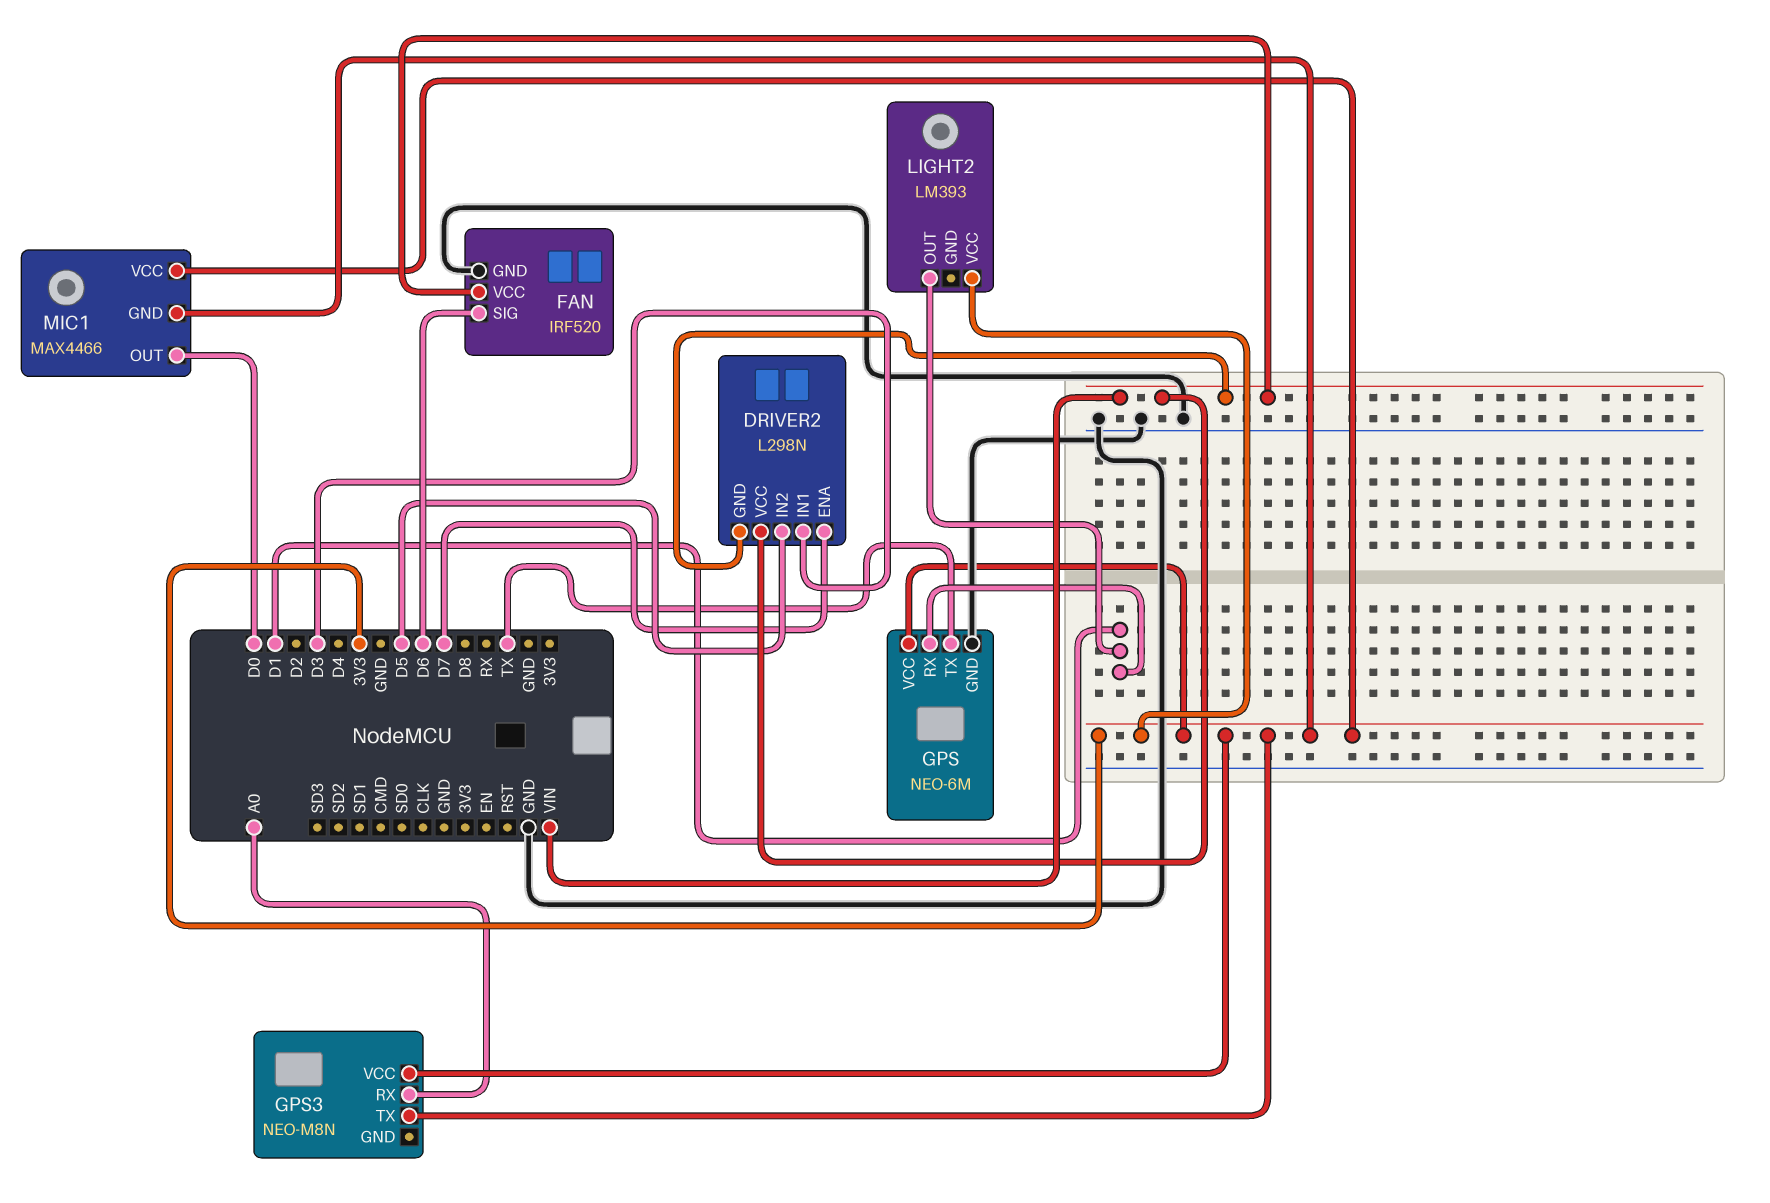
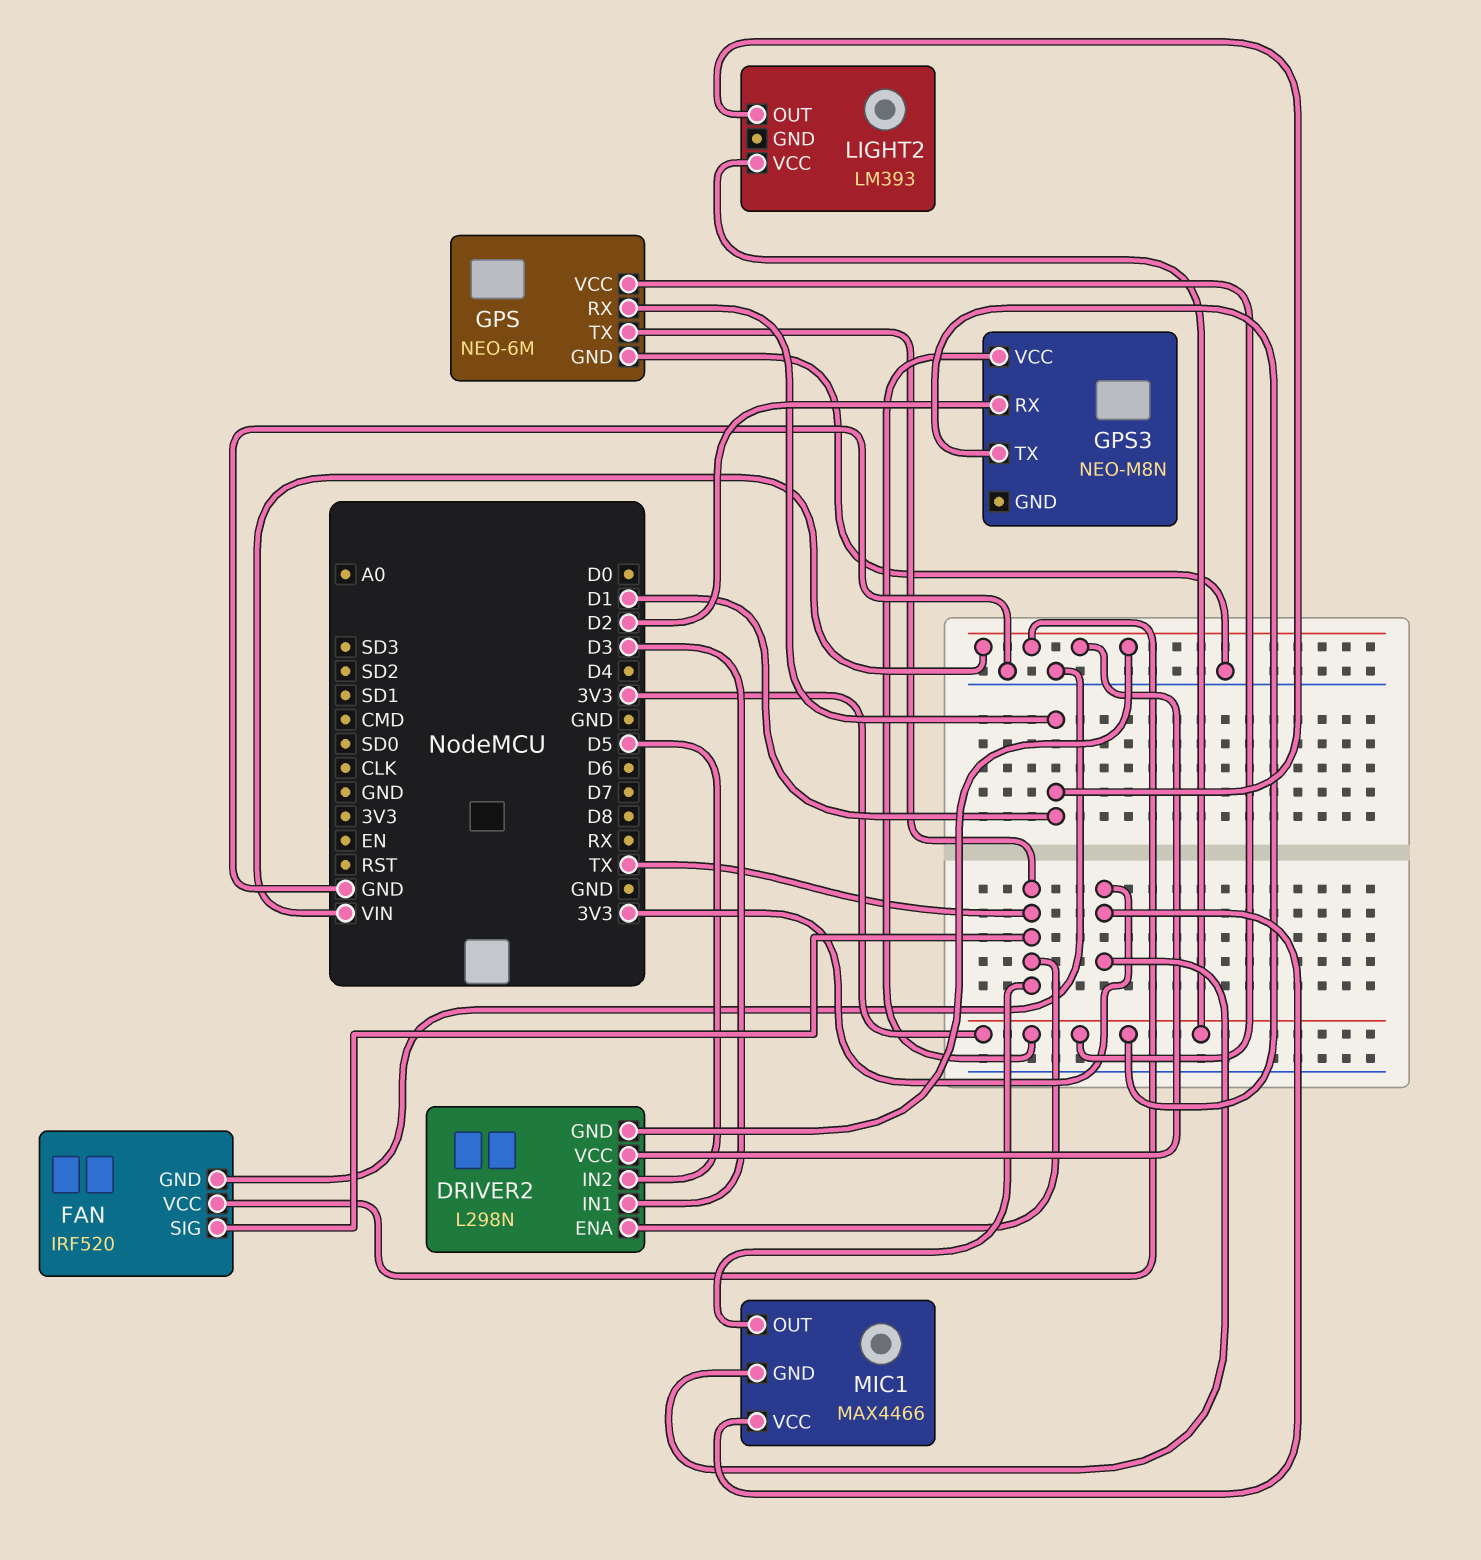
DRIVER2 pin ENA: D7 -> TX
FAN pin SIG: D6 -> TX
GPS3 pin RX: A0 -> D2
MIC1 pin OUT: D0 -> TX

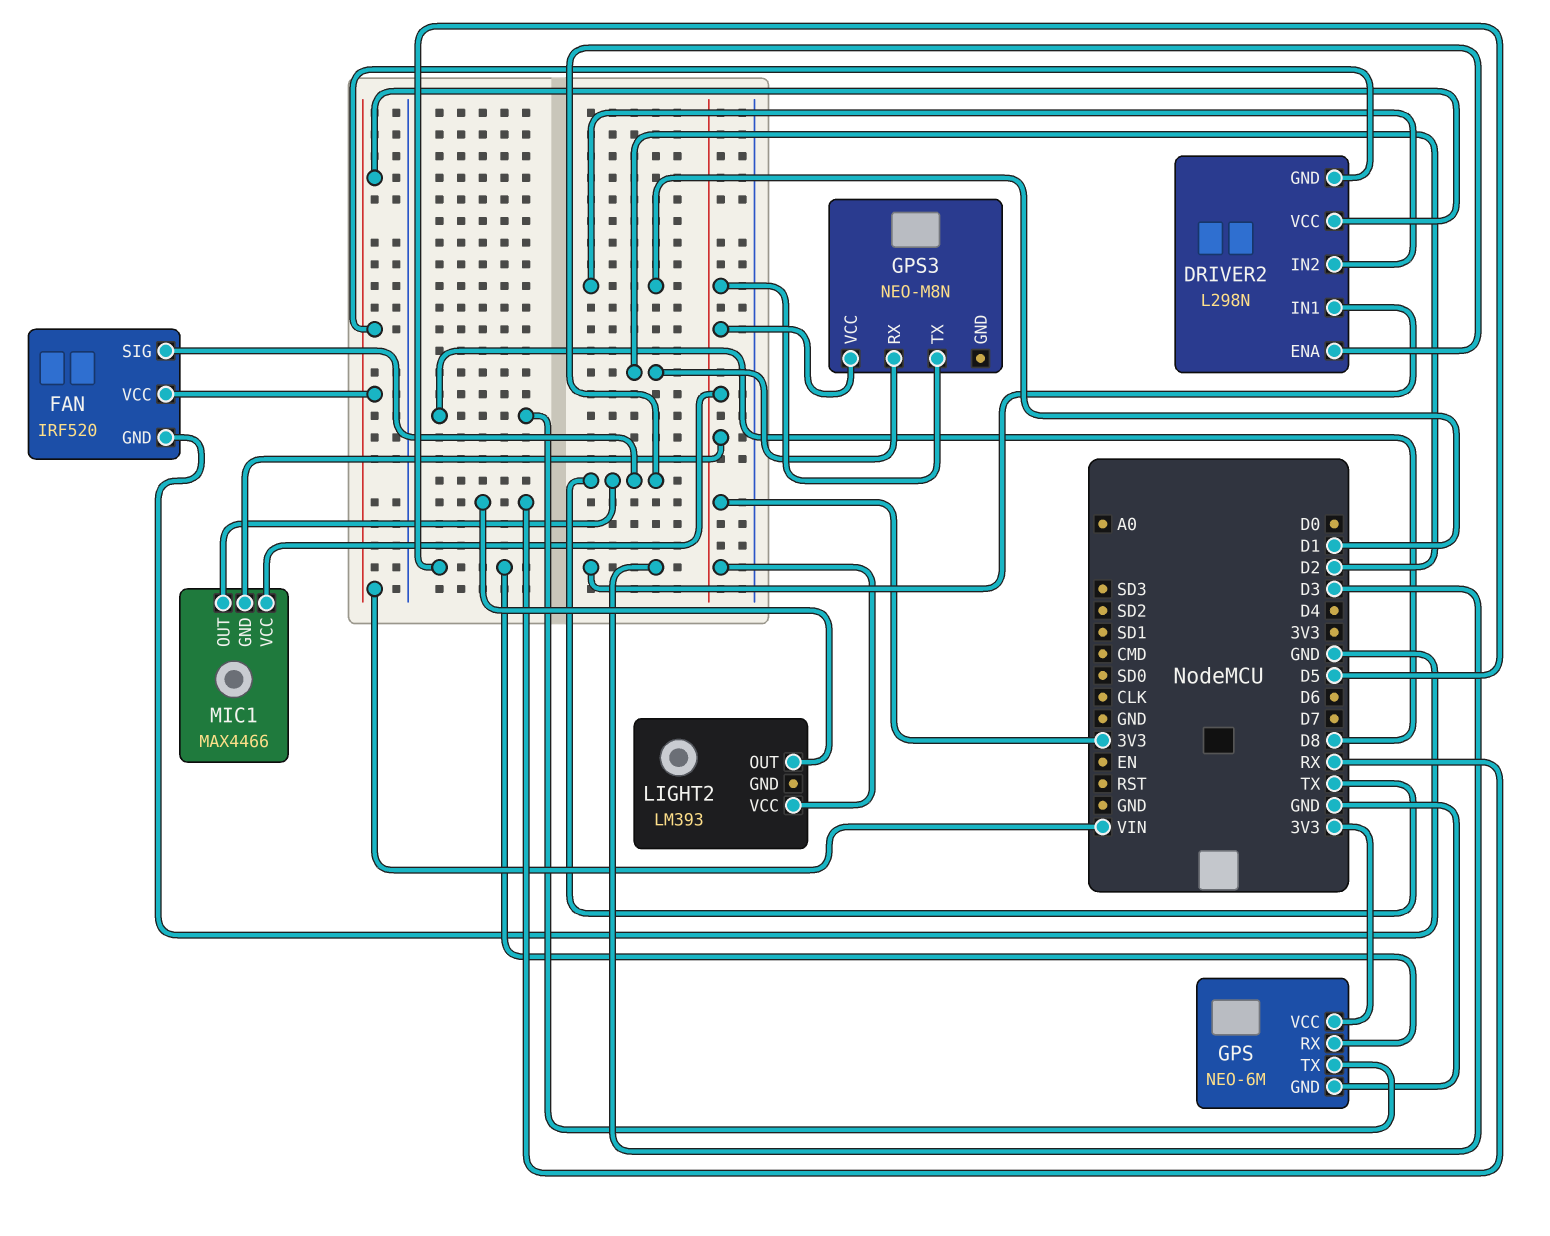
DRIVER2 pin IN2: D5 -> D1
GPS pin RX: D1 -> D5
GPS pin TX: TX -> D8
LIGHT2 pin OUT: D1 -> RX

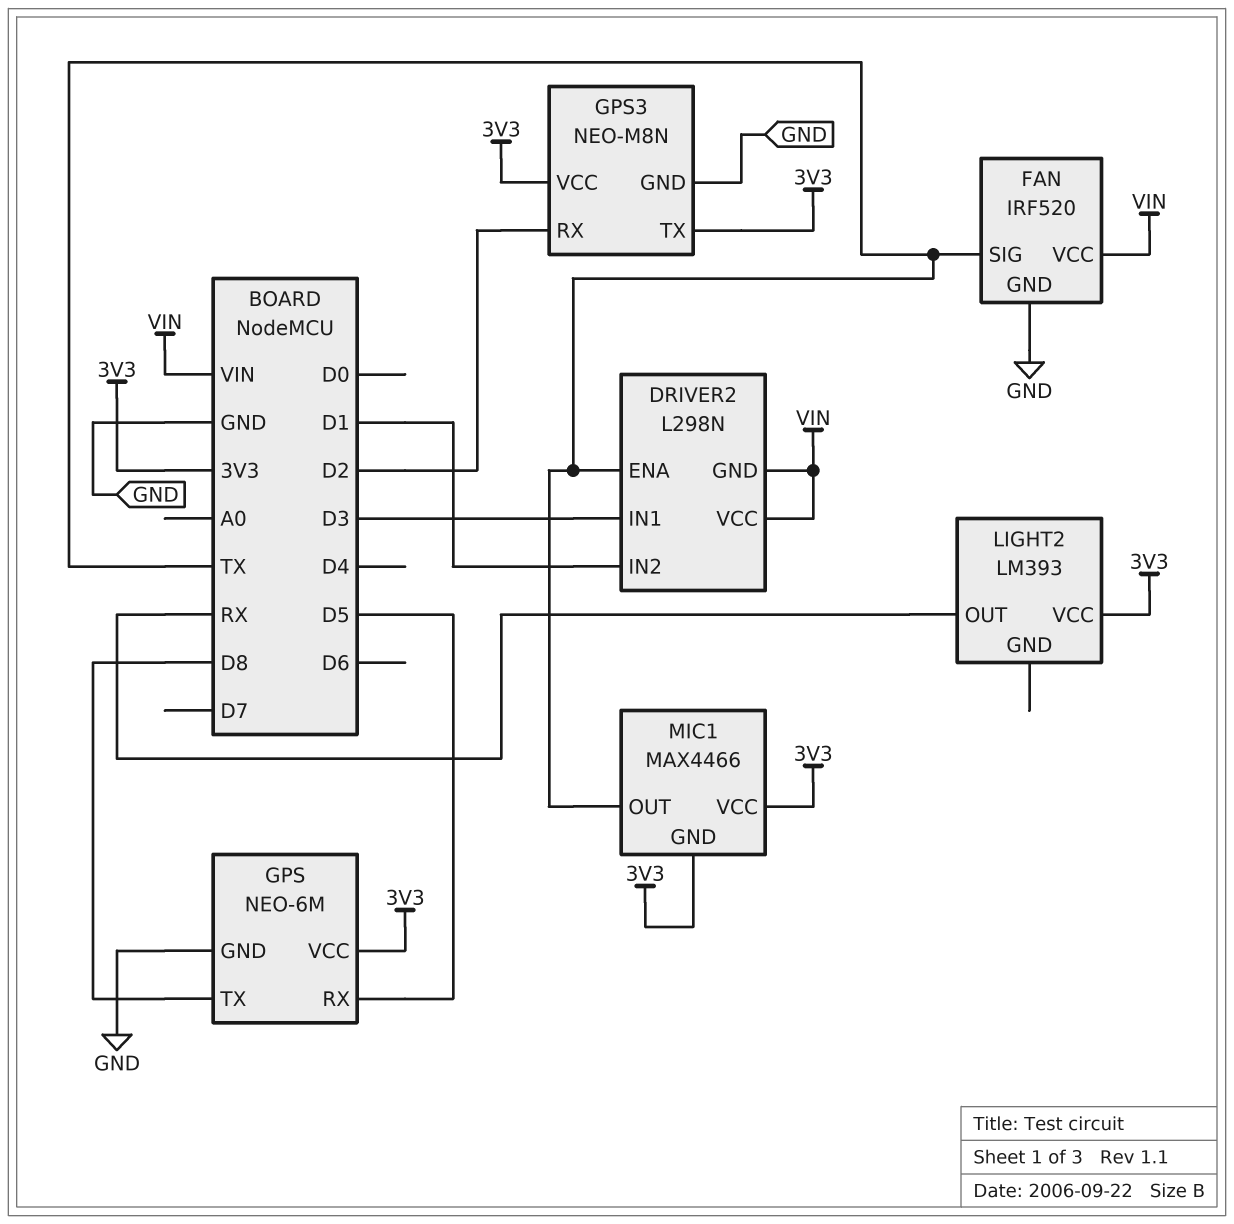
GPS3 pin GND: none -> GND

